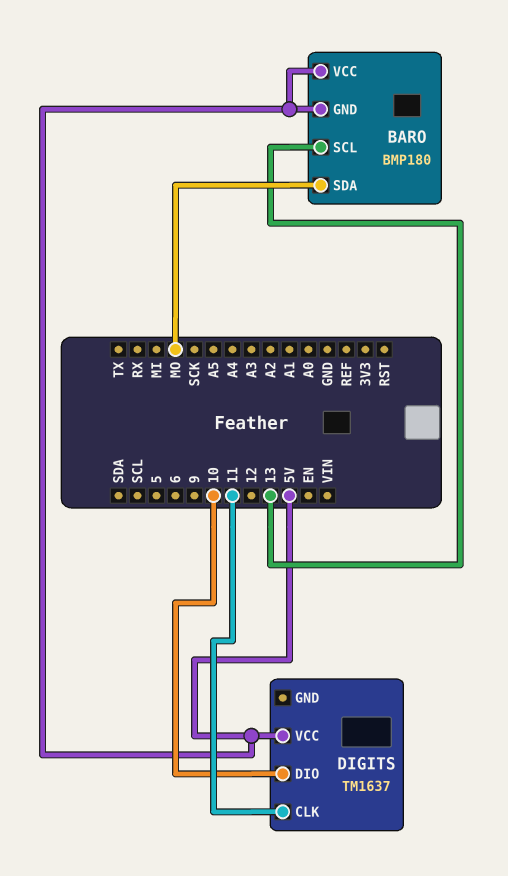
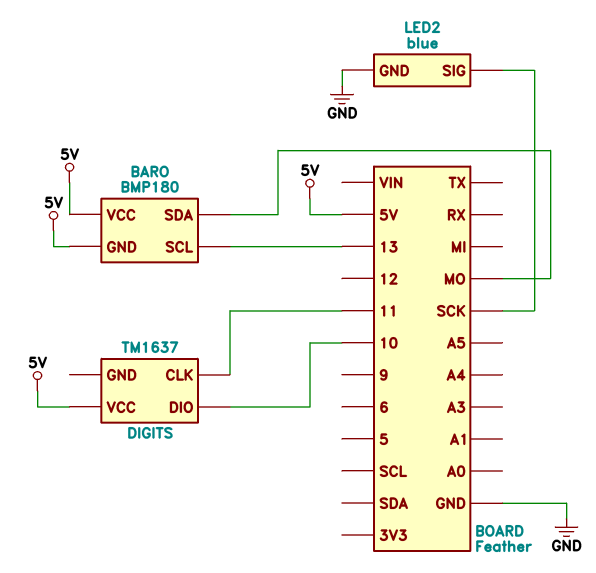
LED2: none -> blue
LED2 pin GND: none -> GND
LED2 pin SIG: none -> SCK

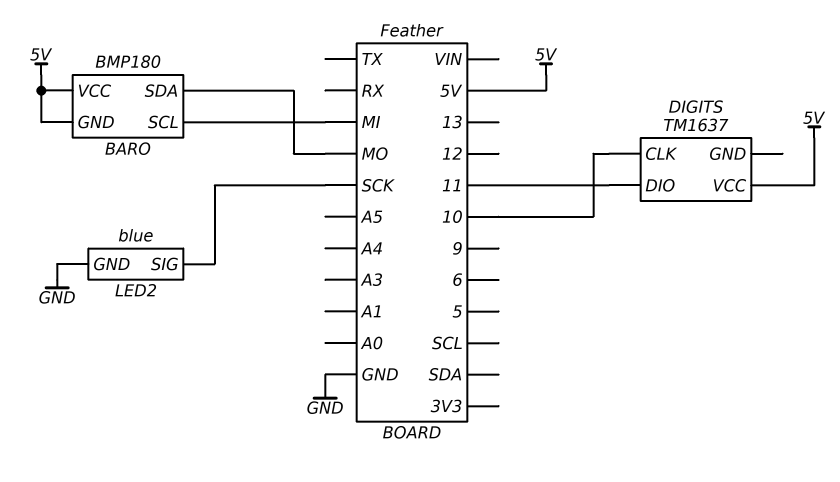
BARO pin SCL: 13 -> MI
DIGITS pin CLK: 11 -> 10
DIGITS pin DIO: 10 -> 11

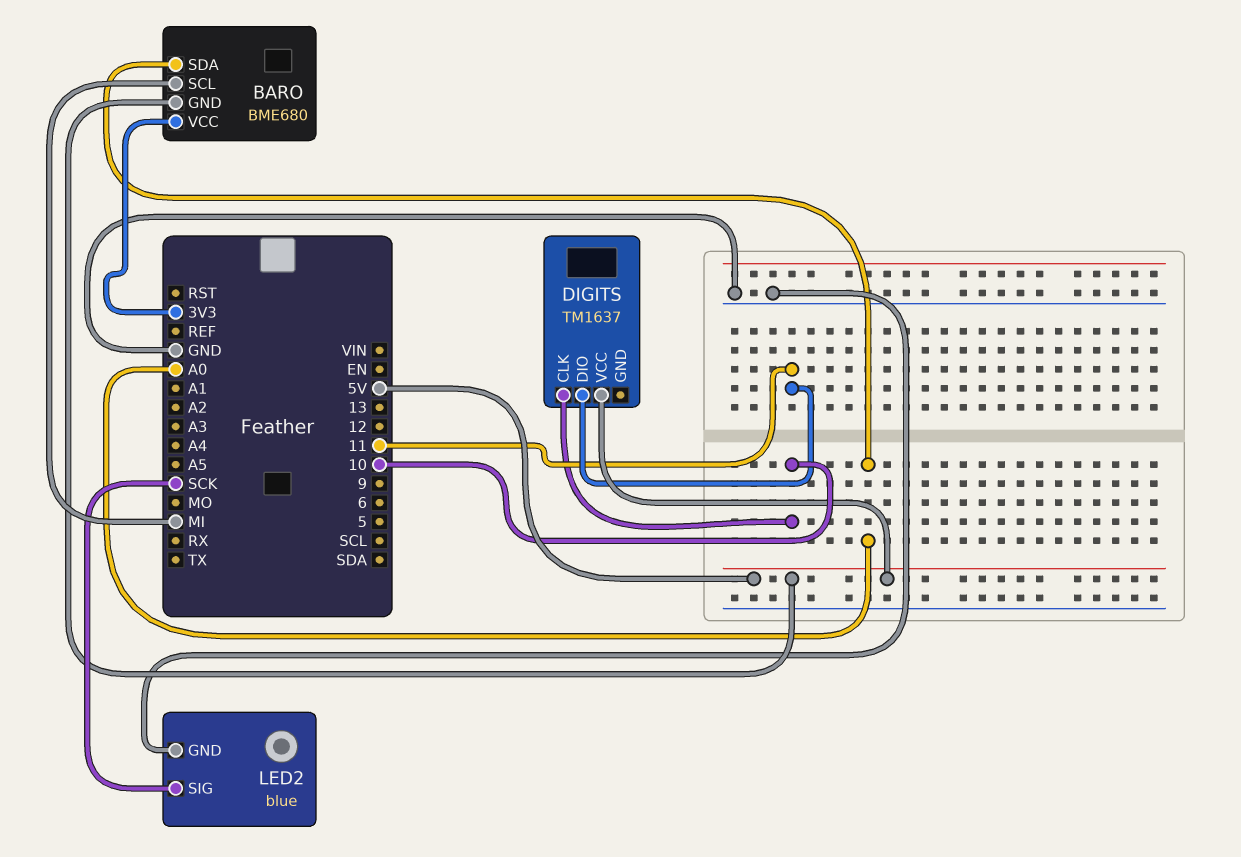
BARO: BMP180 -> BME680
BARO pin SDA: MO -> A0
BARO pin VCC: 5V -> 3V3

